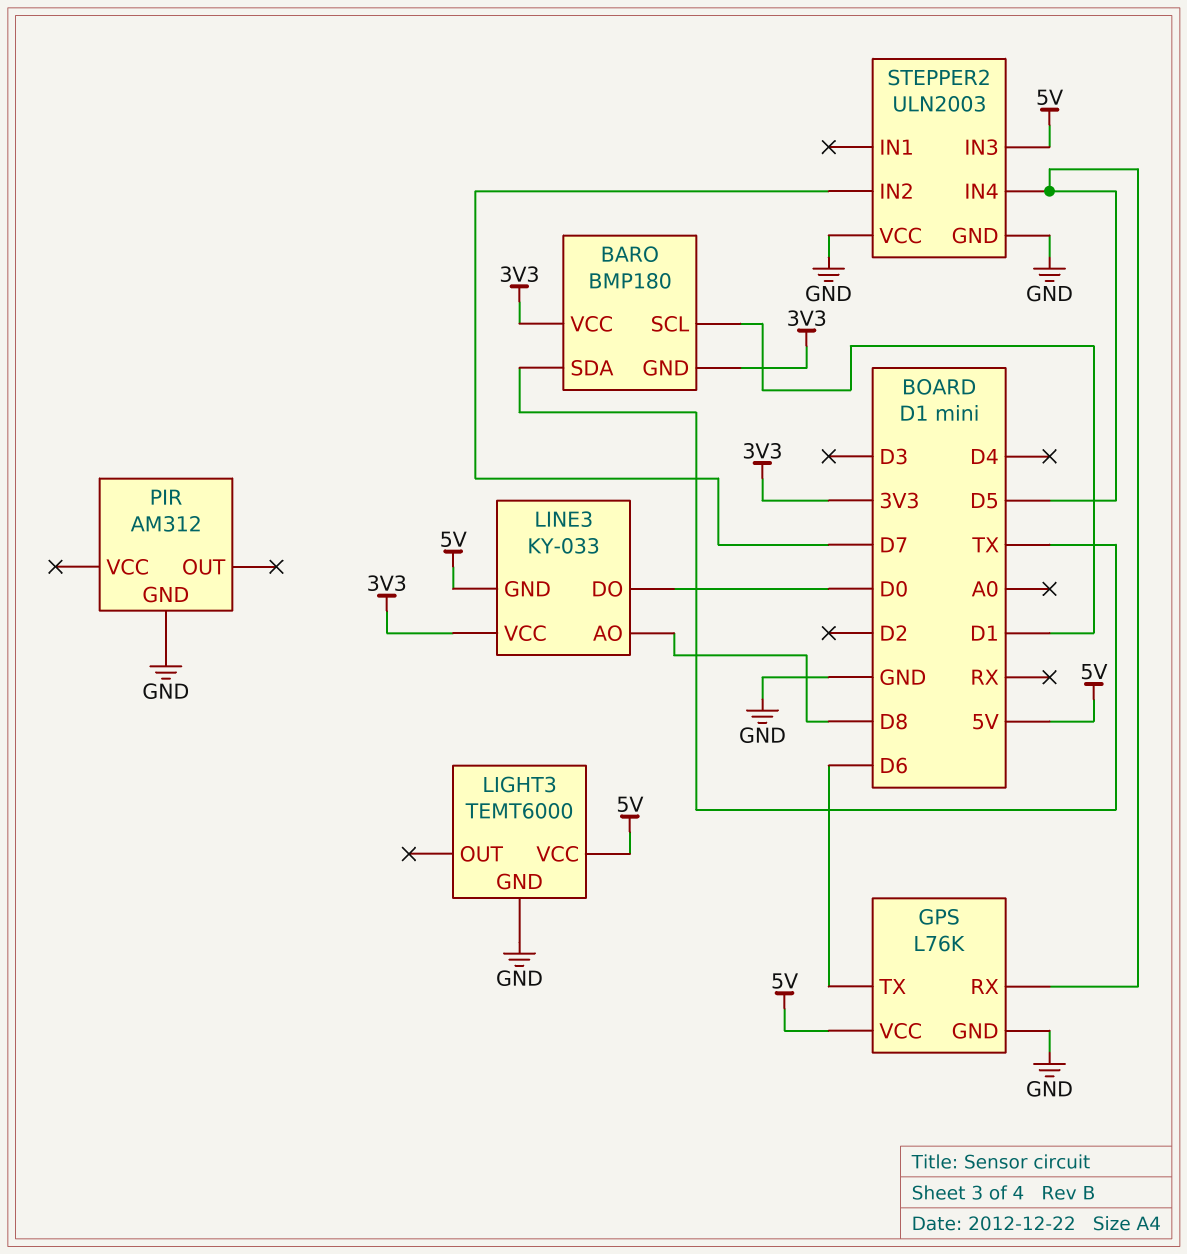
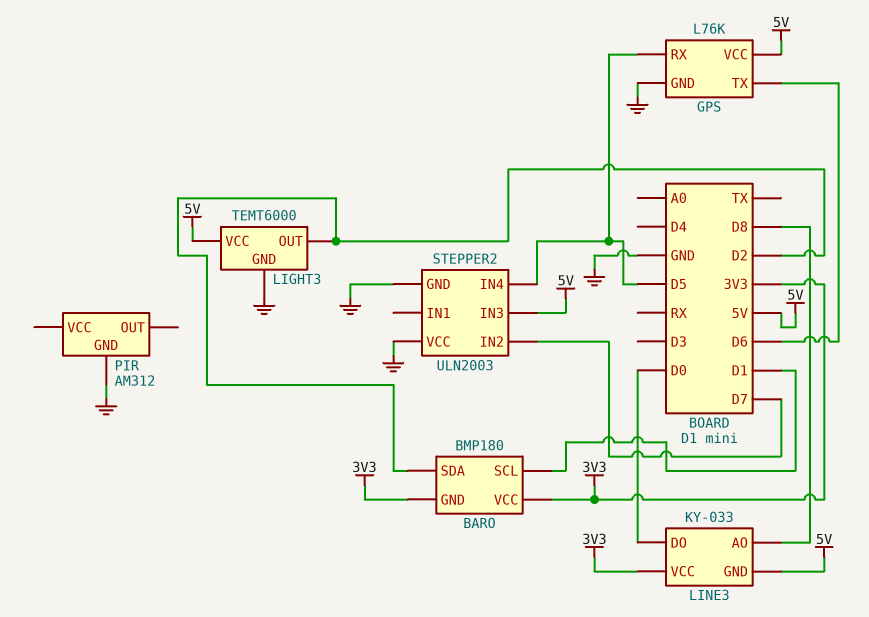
BARO pin SDA: TX -> D2
LIGHT3 pin OUT: none -> D2

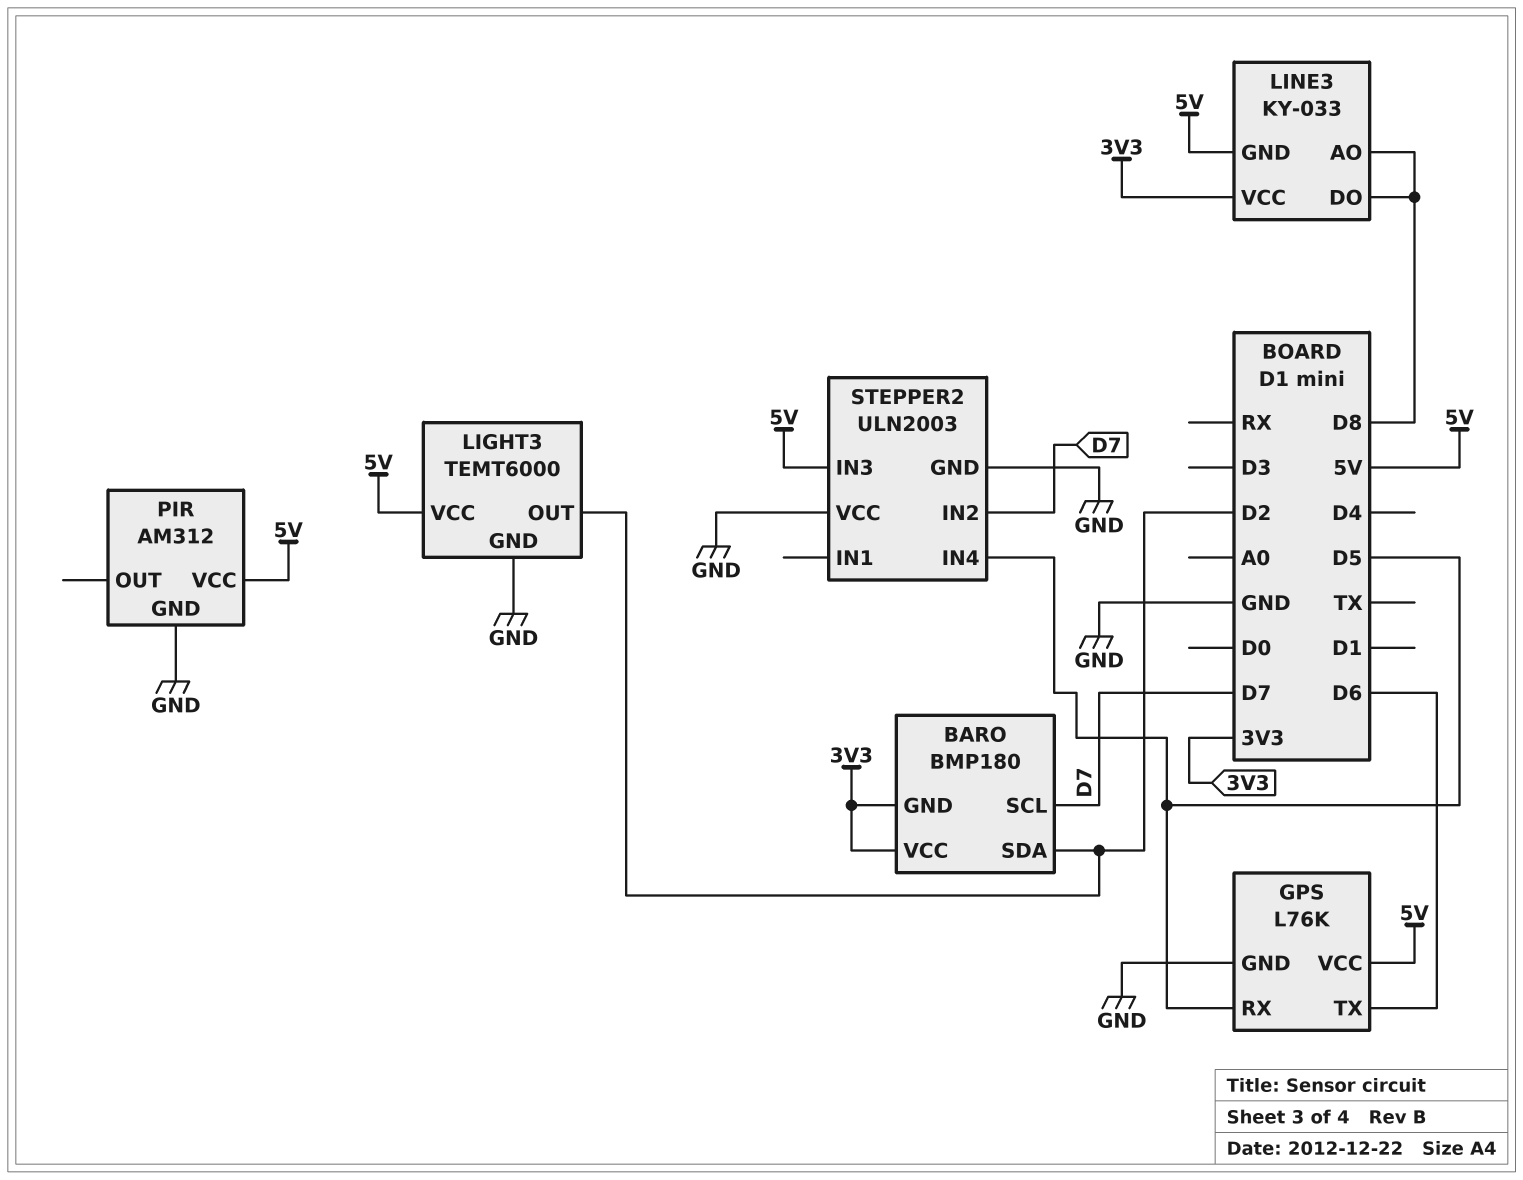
BARO pin SCL: D1 -> D7
LINE3 pin DO: D0 -> D8
PIR pin VCC: none -> 5V

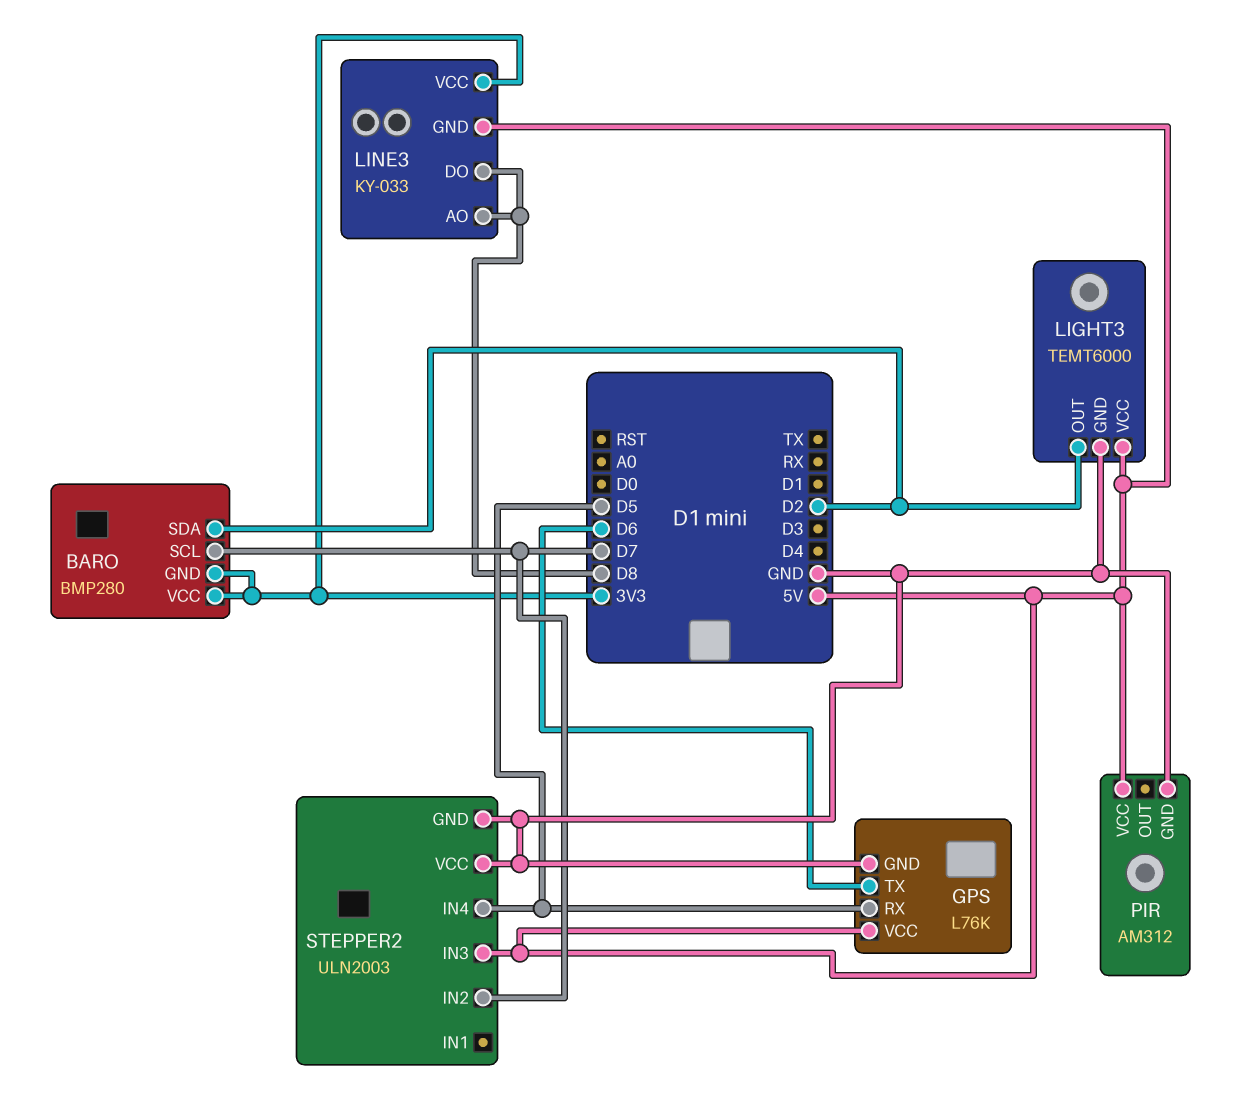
BARO: BMP180 -> BMP280

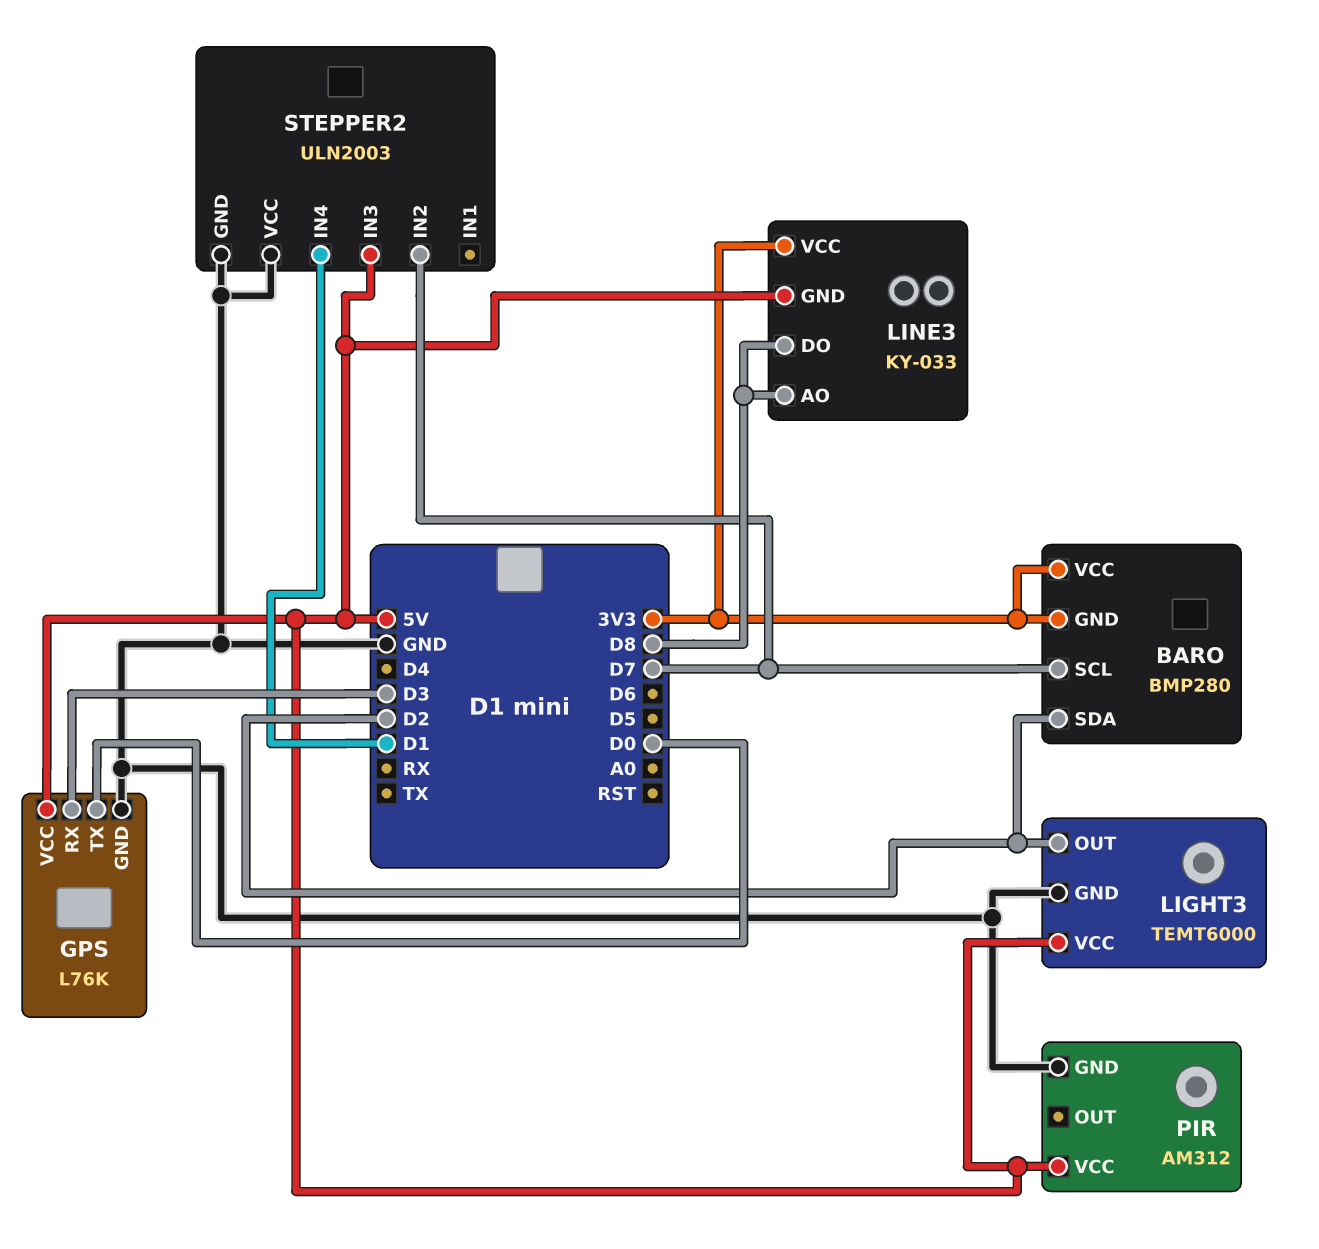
GPS pin RX: D5 -> D3
GPS pin TX: D6 -> D0
STEPPER2 pin IN4: D5 -> D1

